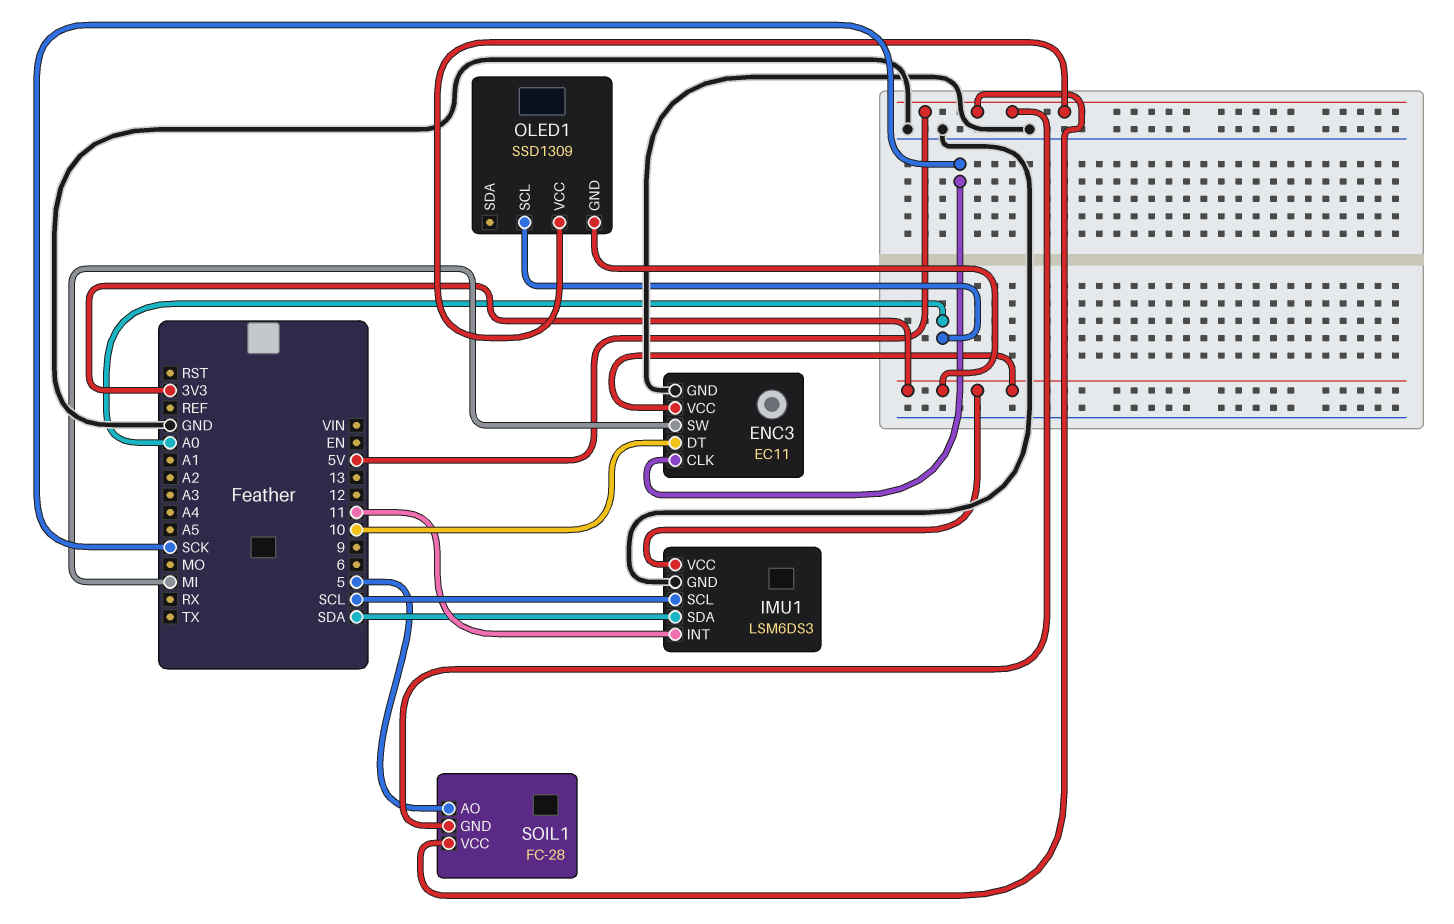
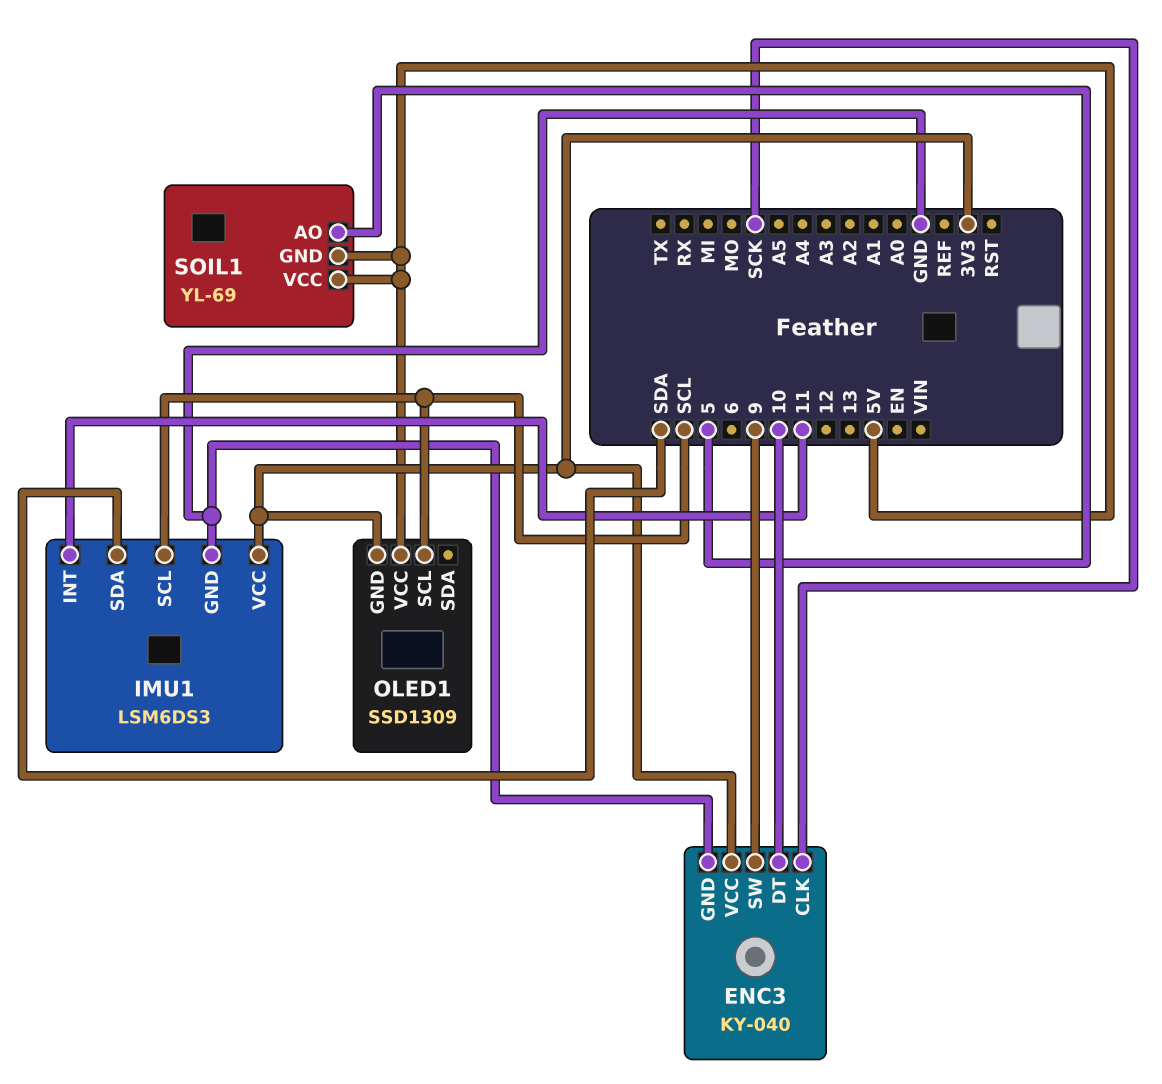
ENC3: EC11 -> KY-040
ENC3 pin SW: MI -> 9
OLED1 pin SCL: A0 -> SCL
SOIL1: FC-28 -> YL-69

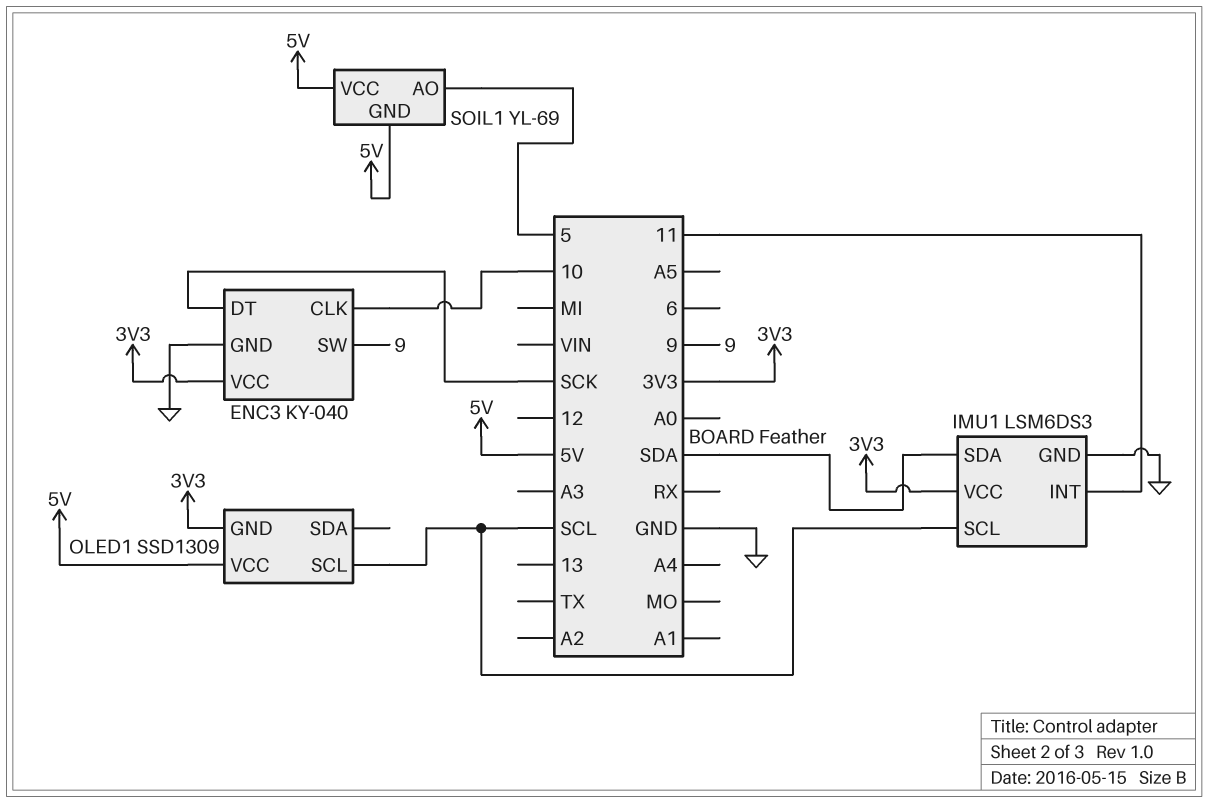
ENC3 pin CLK: SCK -> 10
ENC3 pin DT: 10 -> SCK

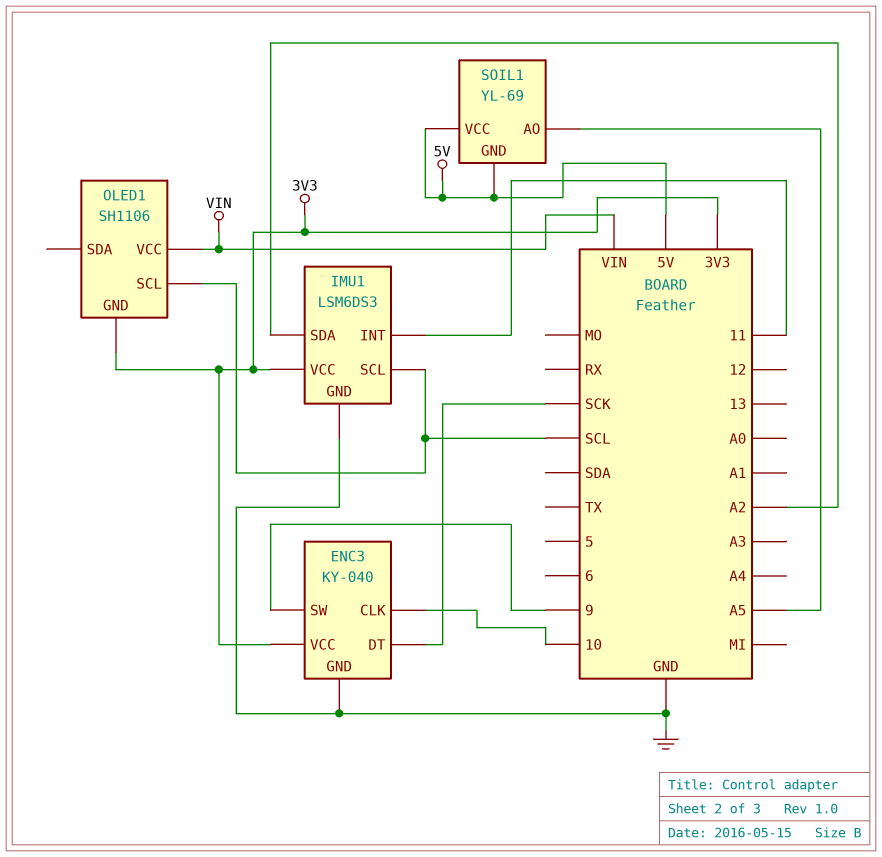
IMU1 pin SDA: SDA -> A2
OLED1: SSD1309 -> SH1106
OLED1 pin VCC: 5V -> VIN
SOIL1 pin AO: 5 -> A5

